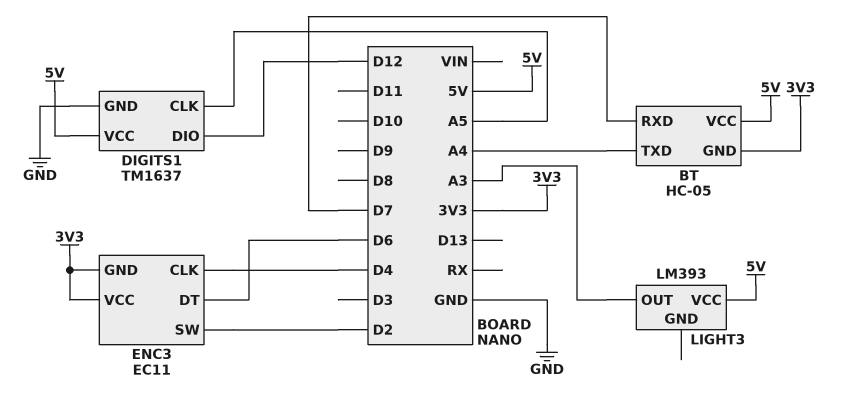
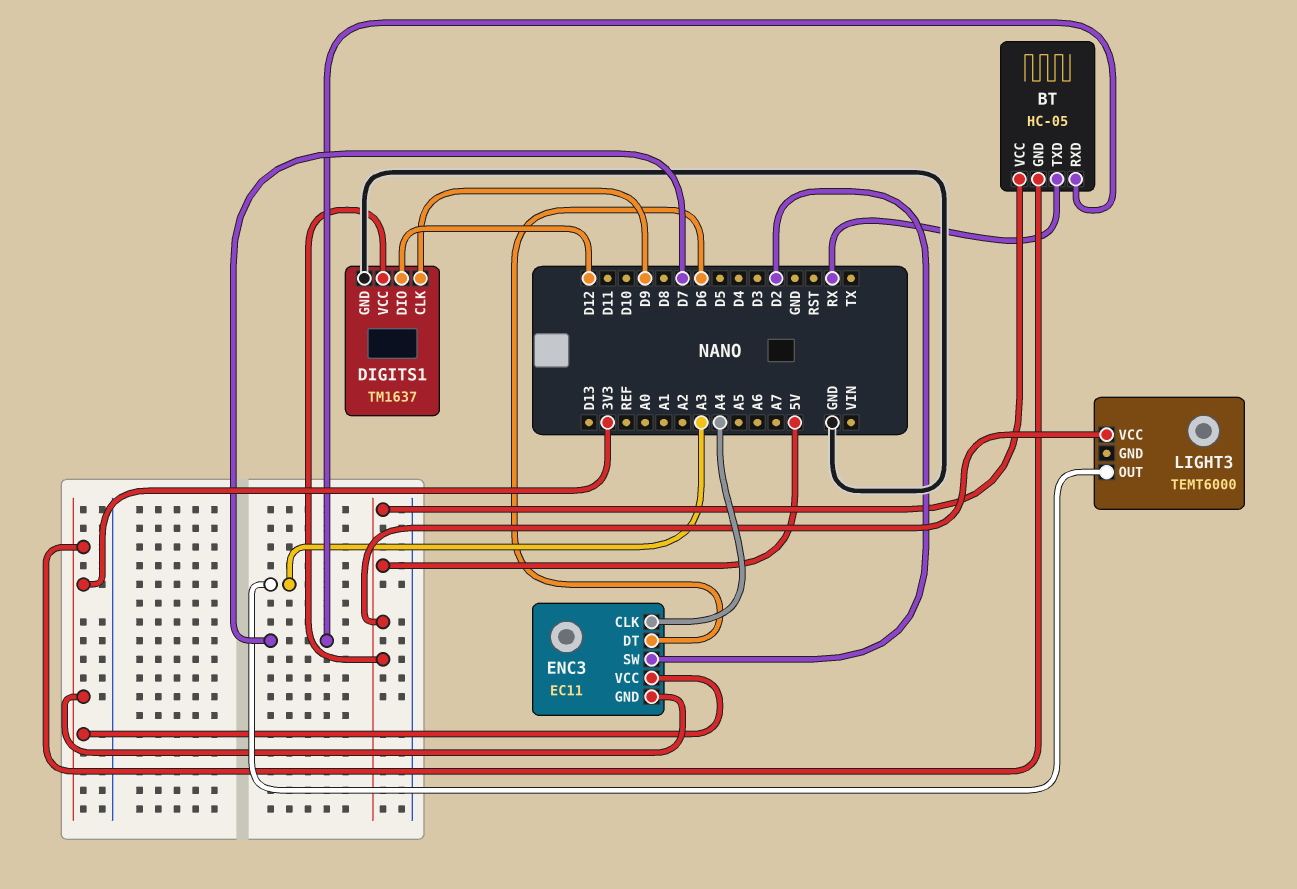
BT pin TXD: A4 -> RX
DIGITS1 pin CLK: A5 -> D9
ENC3 pin CLK: D4 -> A4
LIGHT3: LM393 -> TEMT6000

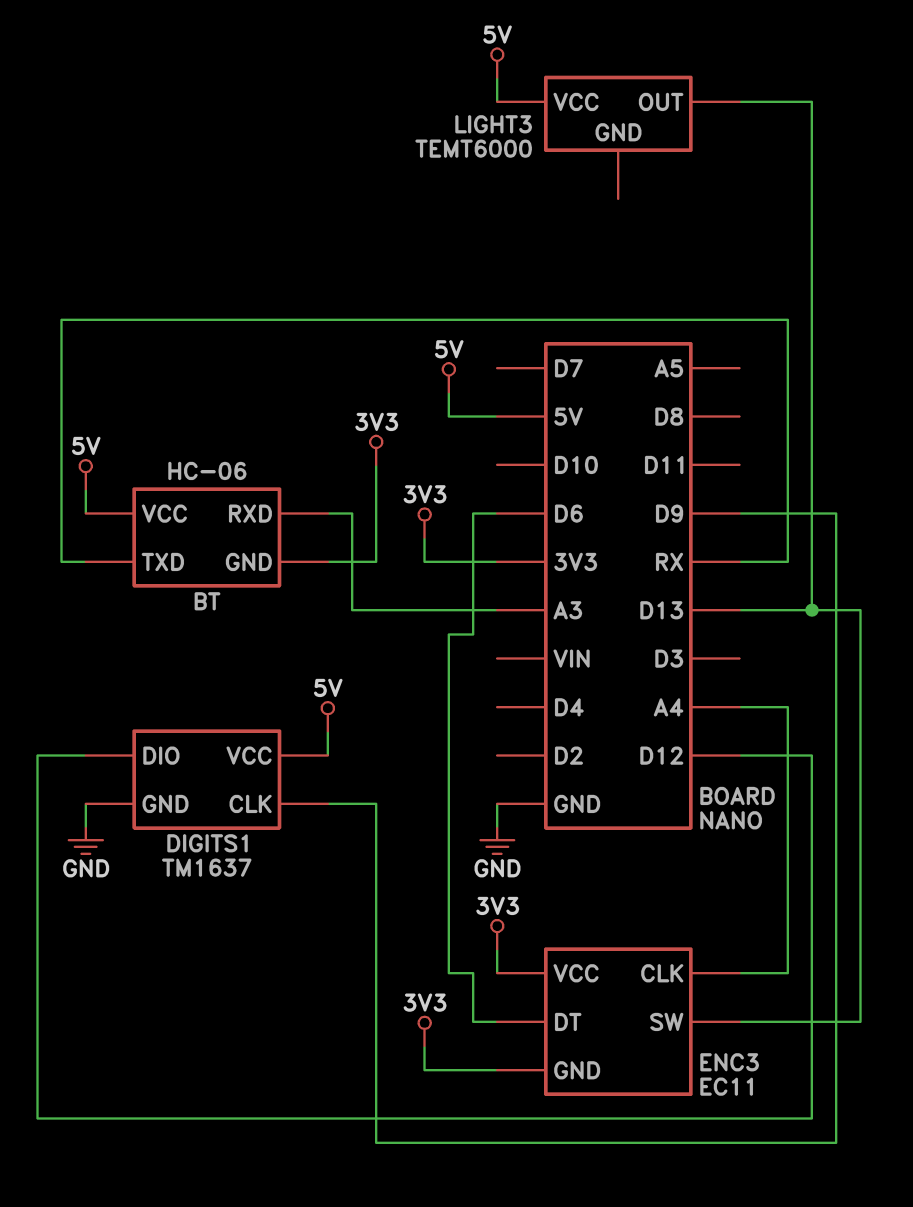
BT: HC-05 -> HC-06
BT pin RXD: D7 -> A3
ENC3 pin SW: D2 -> D13
LIGHT3 pin OUT: A3 -> D13

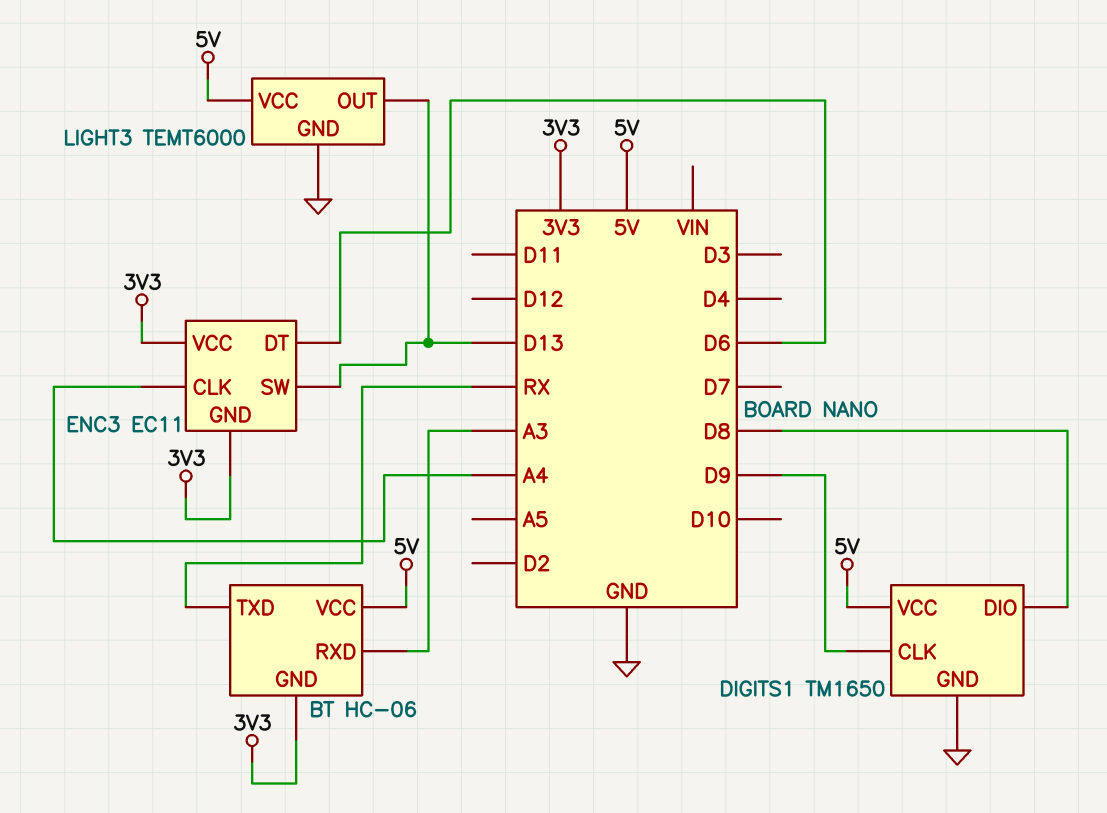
DIGITS1: TM1637 -> TM1650
DIGITS1 pin DIO: D12 -> D8
LIGHT3 pin GND: none -> GND

